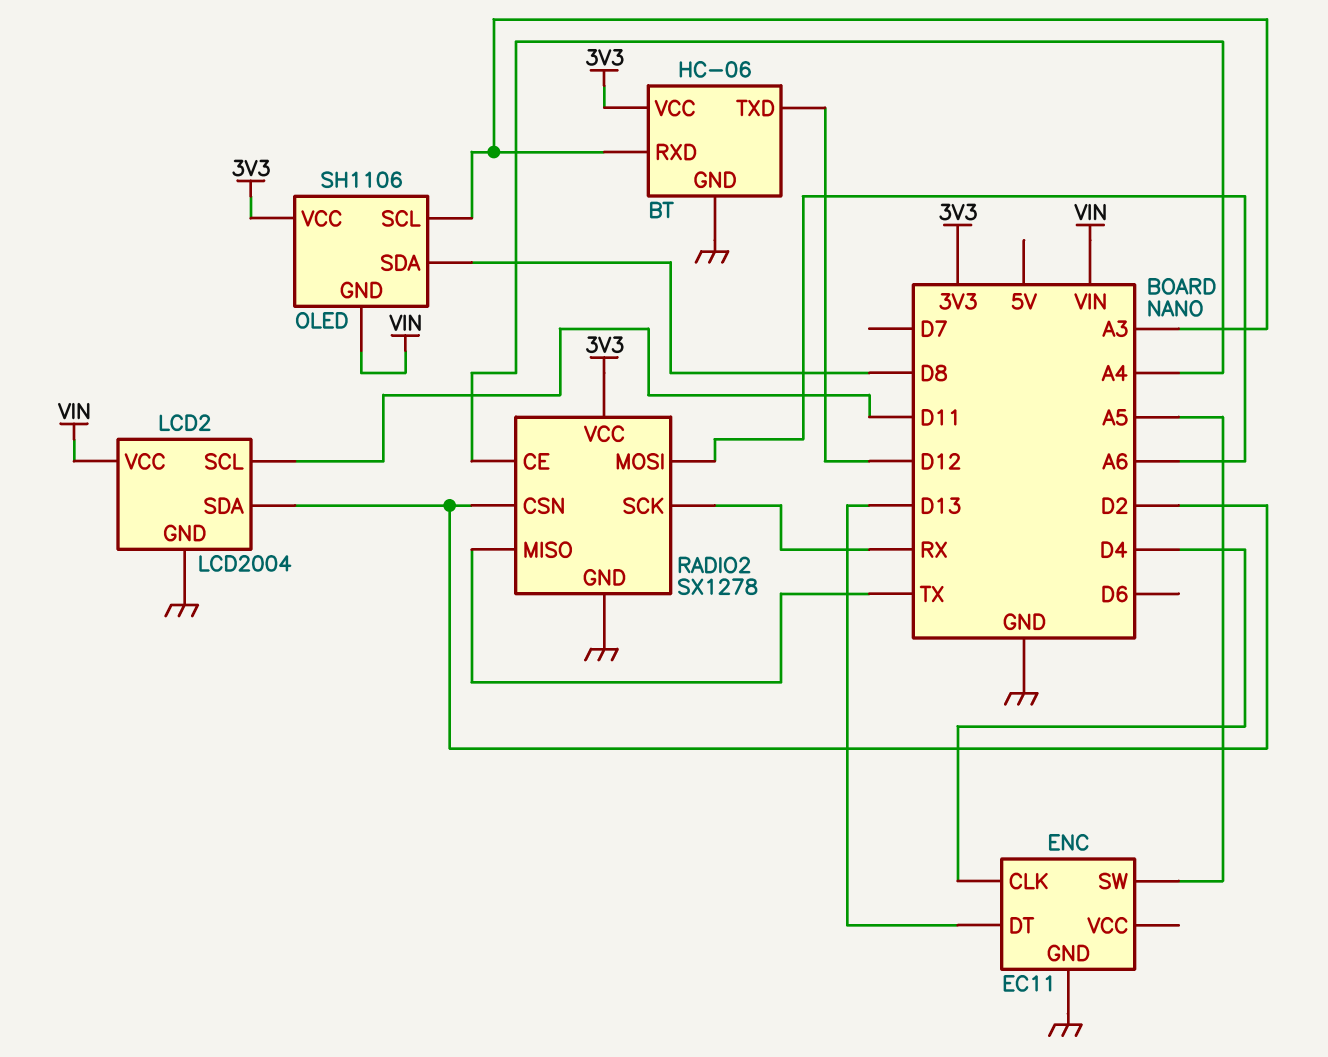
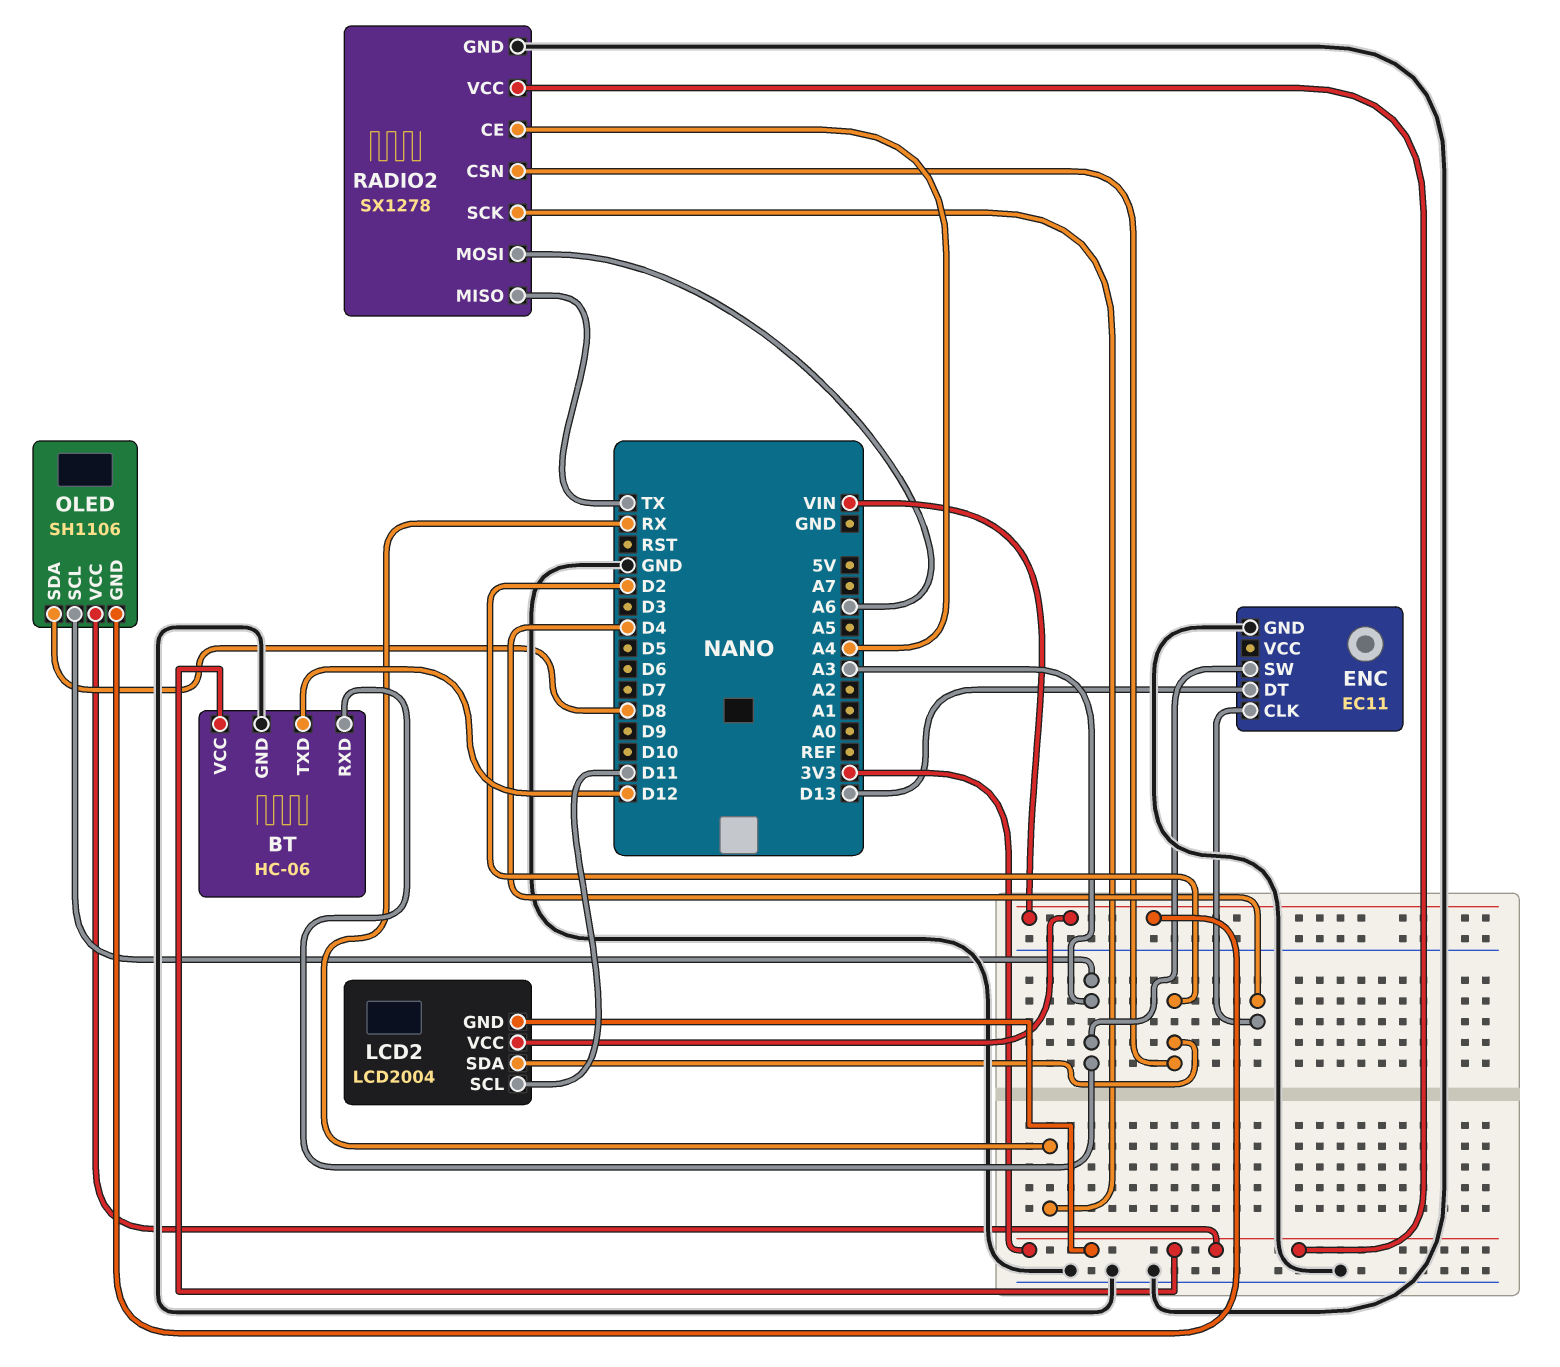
ENC pin SW: A5 -> A3
LCD2 pin GND: GND -> 3V3

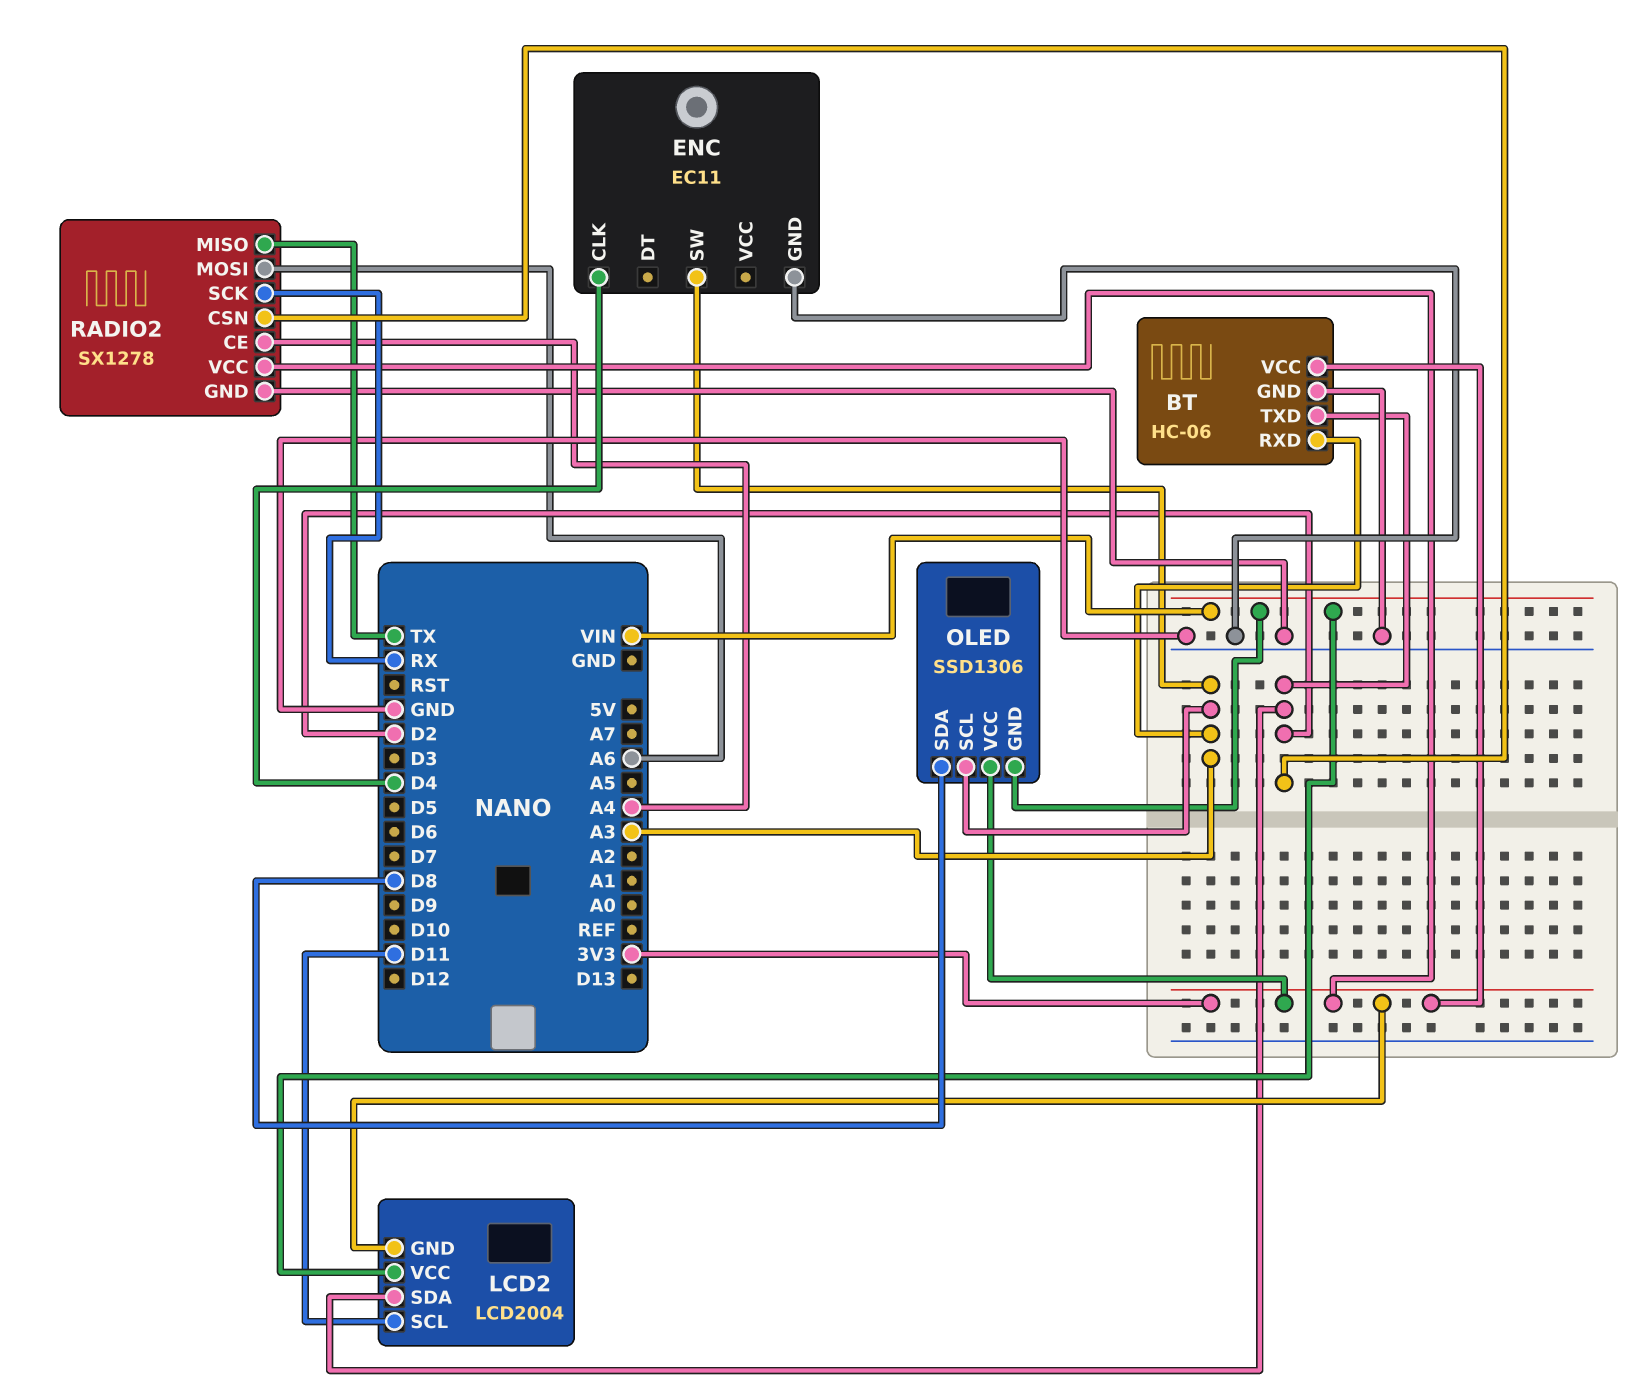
BT pin TXD: D12 -> D2
ENC pin DT: D13 -> none
OLED: SH1106 -> SSD1306

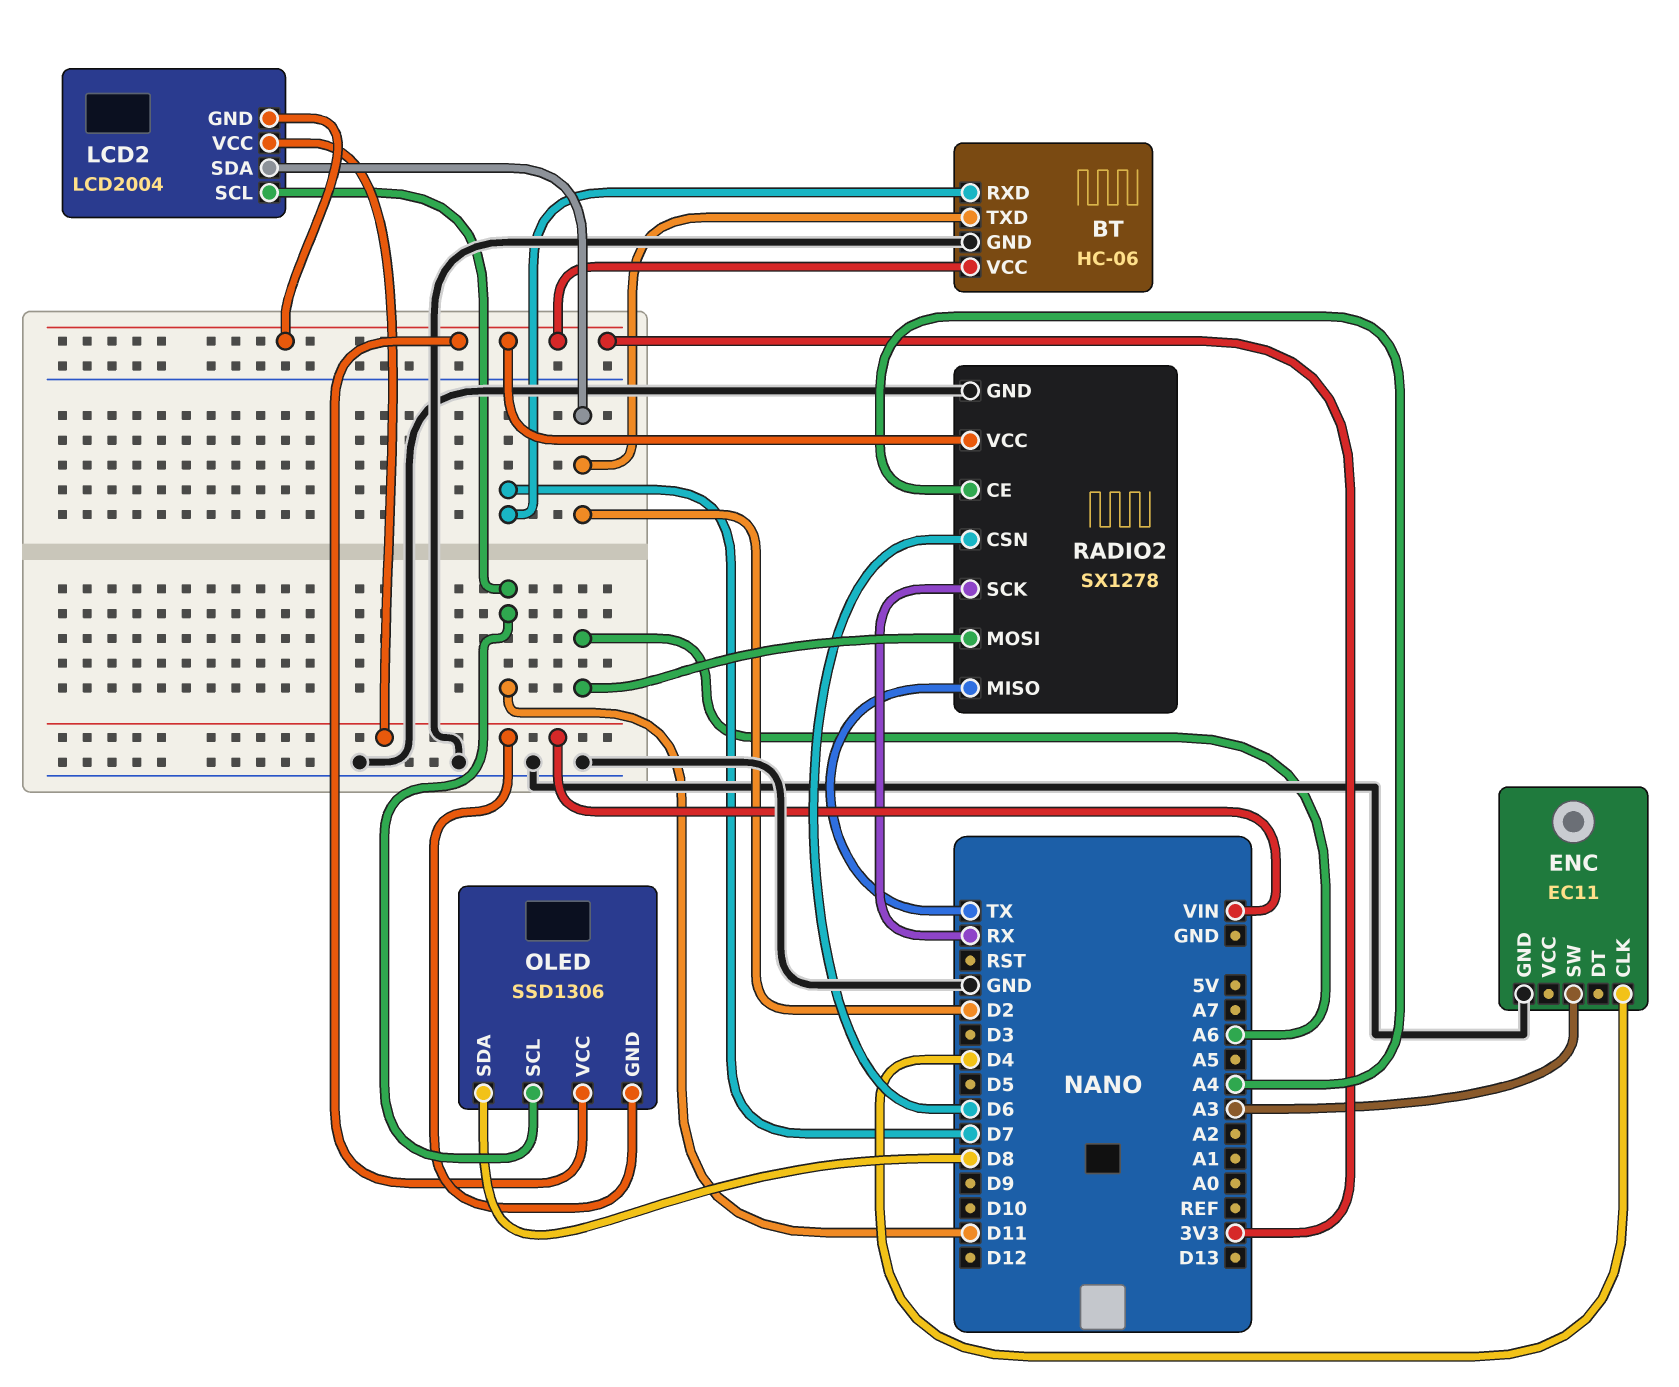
BT pin RXD: A3 -> D7
OLED pin SCL: A3 -> D11
RADIO2 pin CSN: D2 -> D6

